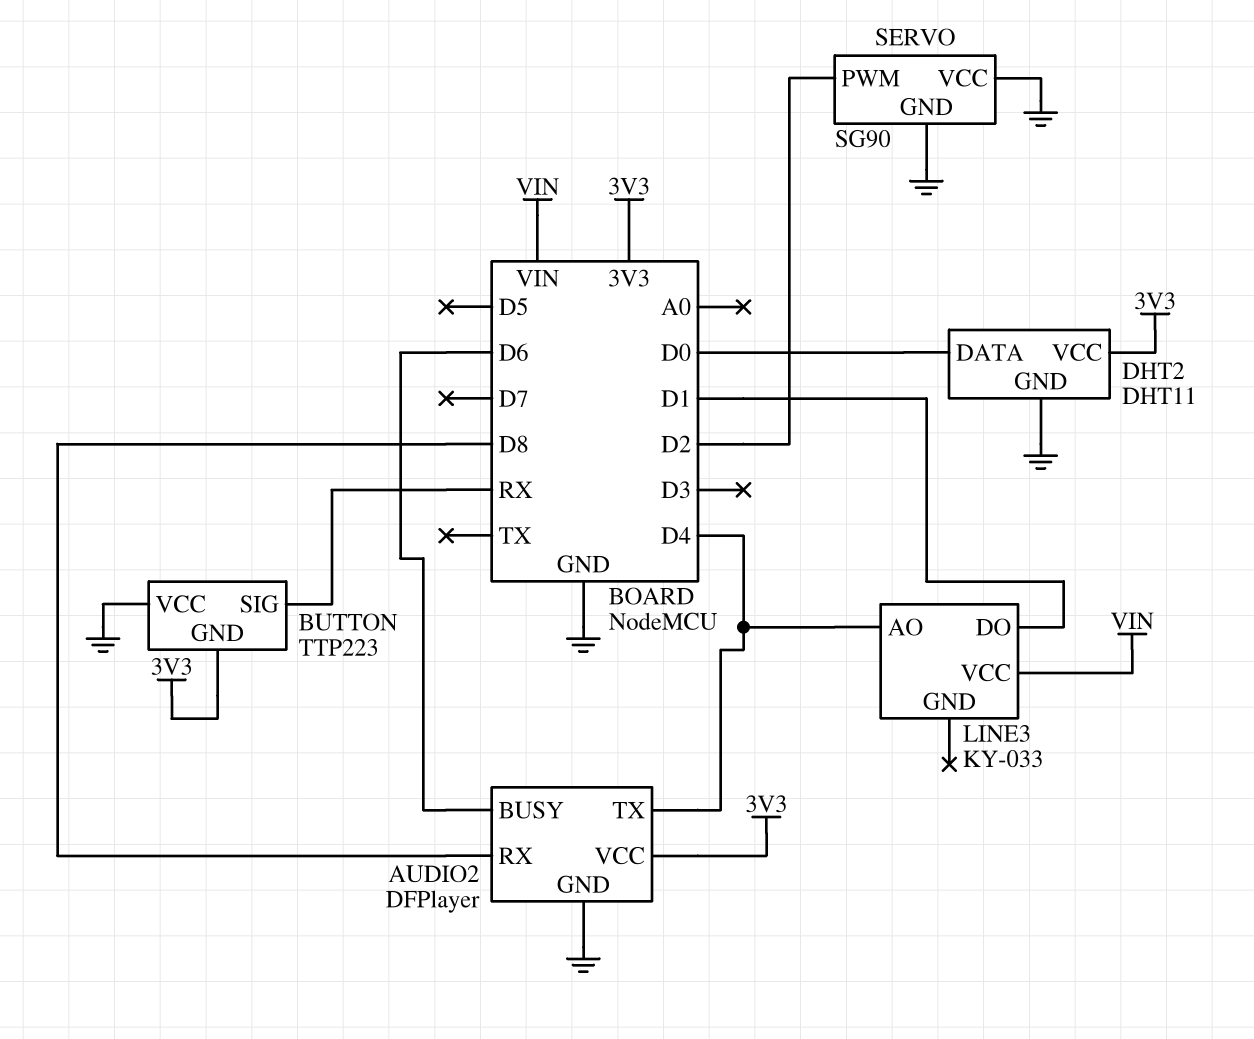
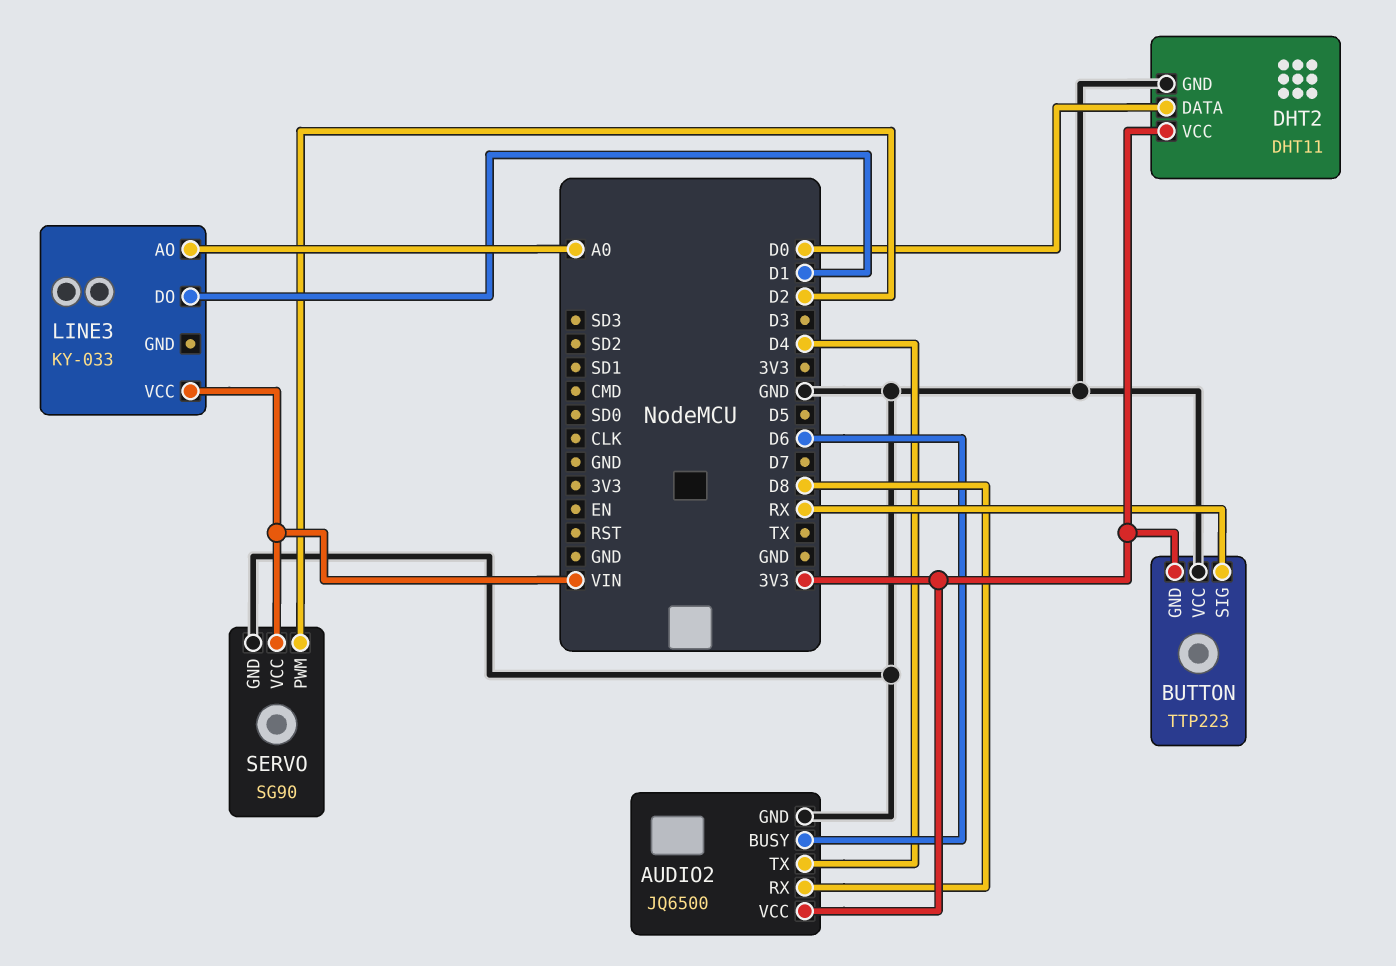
AUDIO2: DFPlayer -> JQ6500
LINE3 pin AO: D4 -> A0
SERVO pin VCC: GND -> VIN

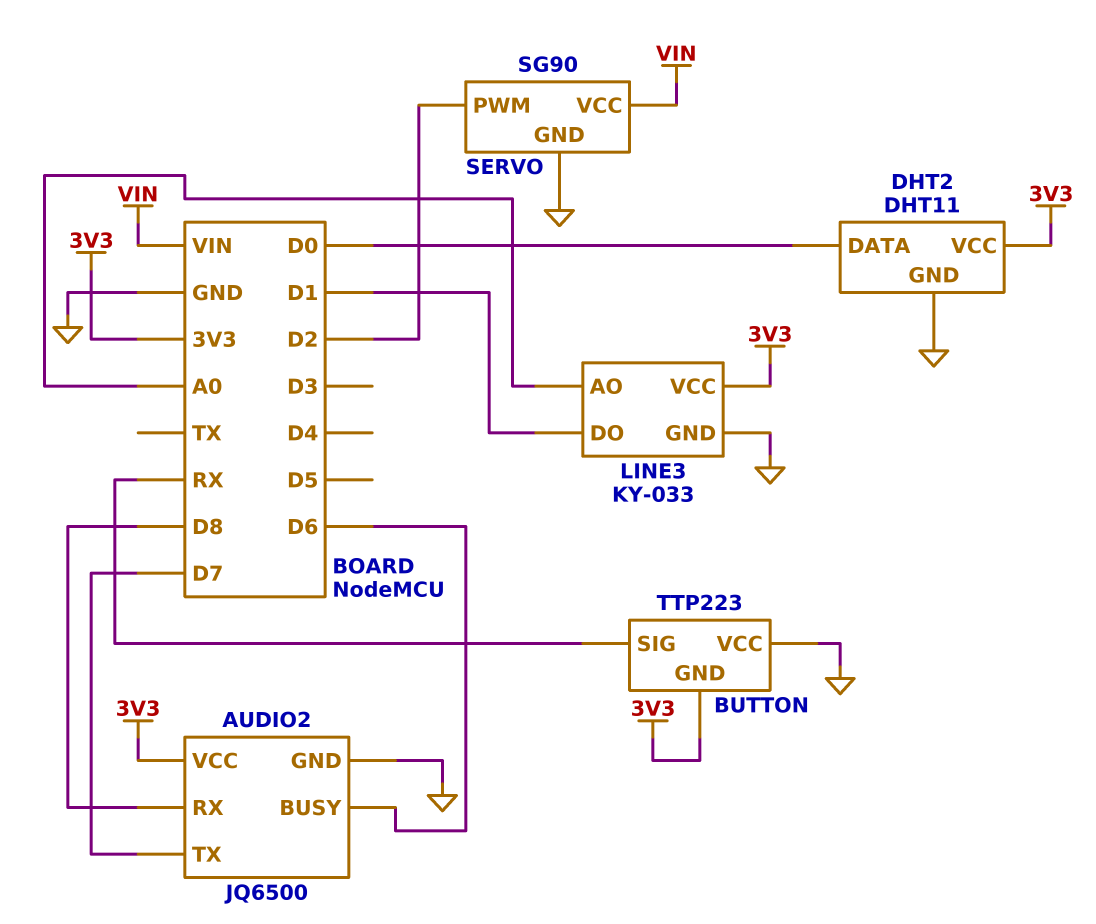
AUDIO2 pin TX: D4 -> D7
LINE3 pin GND: none -> GND
LINE3 pin VCC: VIN -> 3V3

